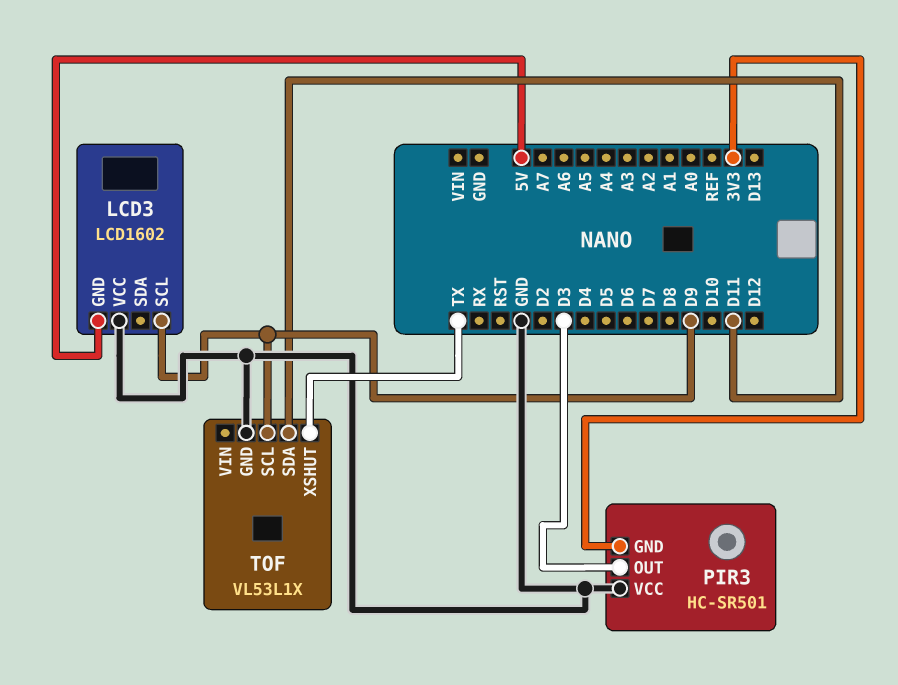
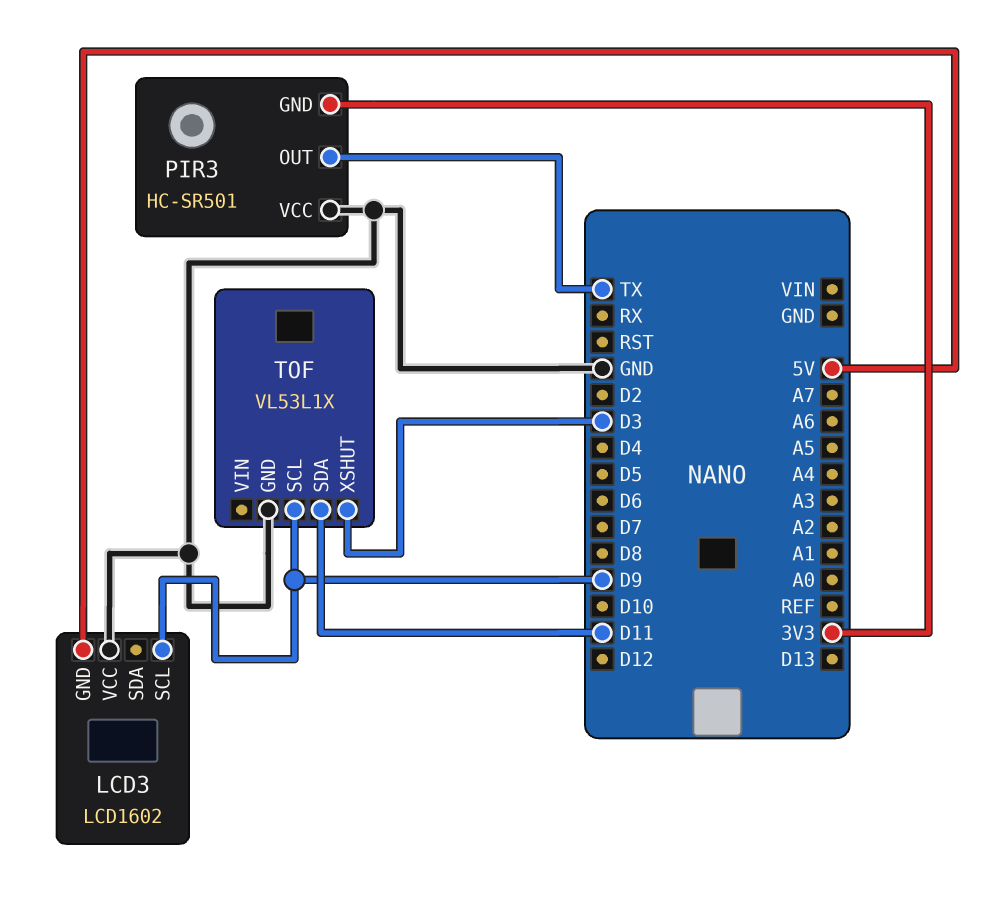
PIR3 pin OUT: D3 -> TX
TOF pin XSHUT: TX -> D3

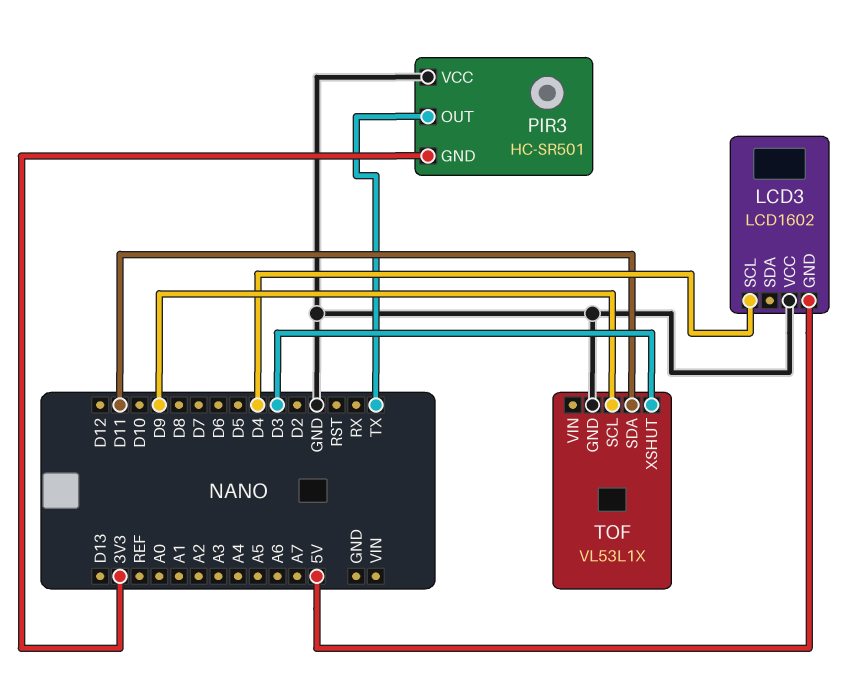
LCD3 pin SCL: D9 -> D4

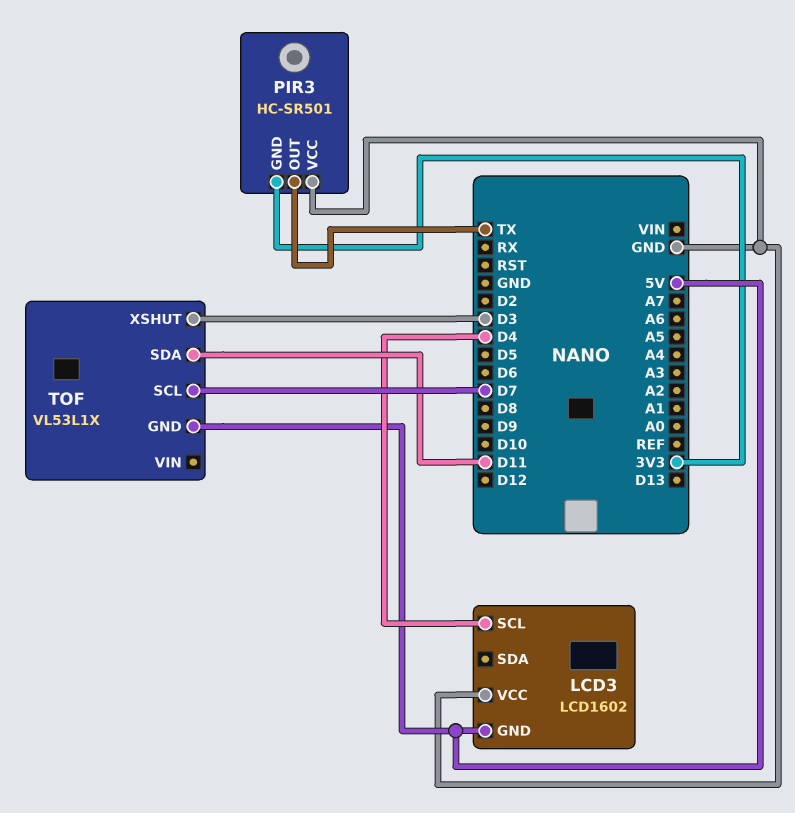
TOF pin GND: GND -> 5V
TOF pin SCL: D9 -> D7

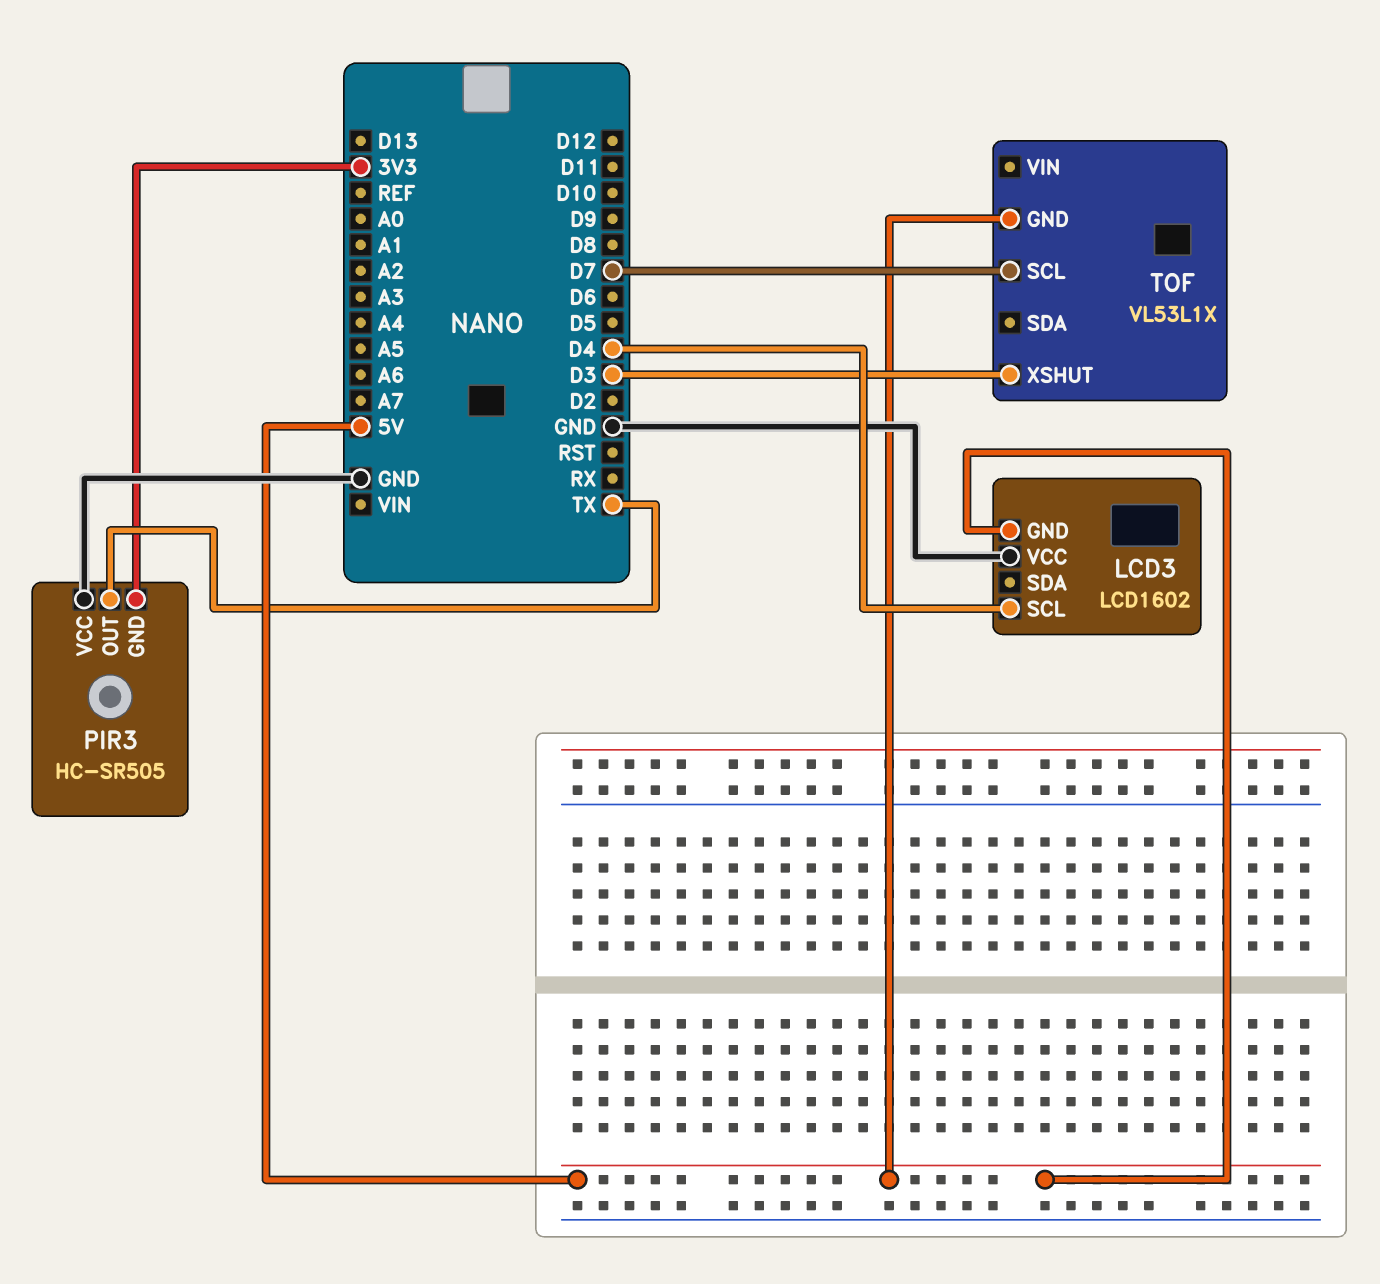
PIR3: HC-SR501 -> HC-SR505
TOF pin SDA: D11 -> none

